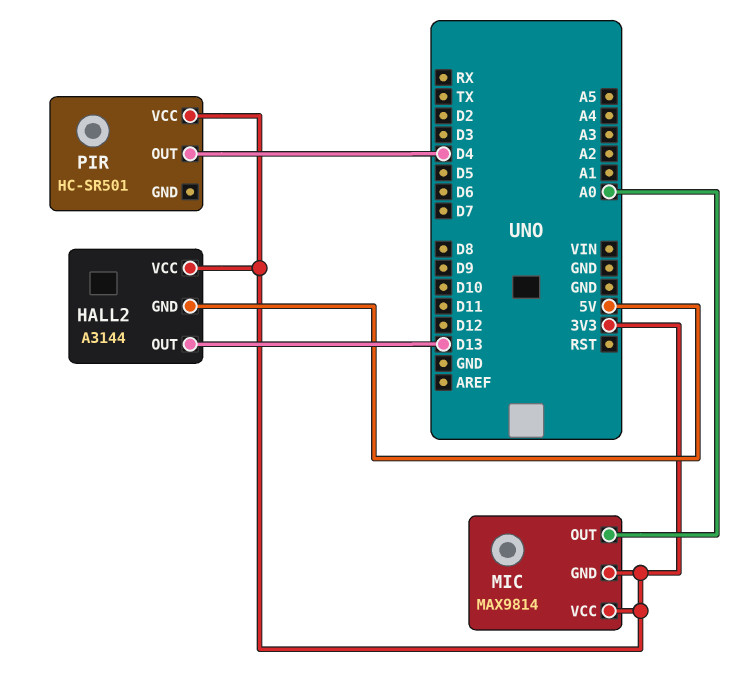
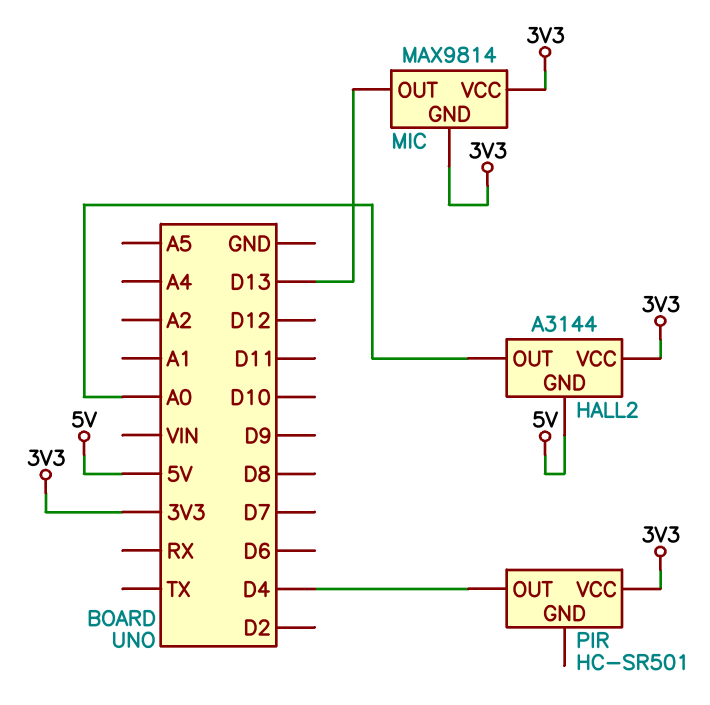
HALL2 pin OUT: D13 -> A0
MIC pin OUT: A0 -> D13

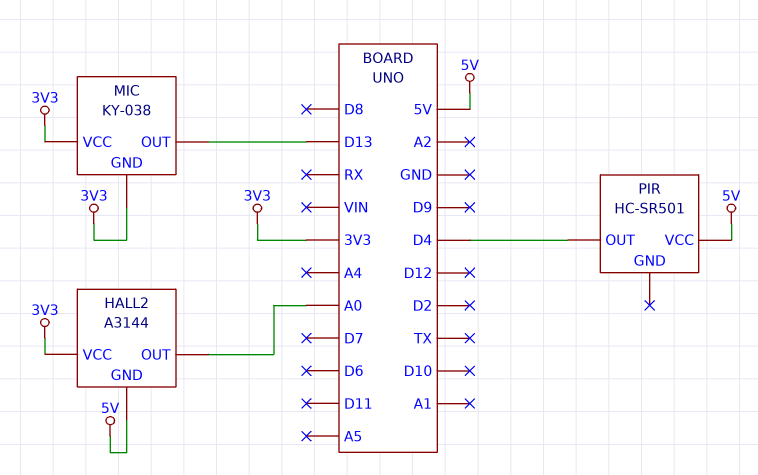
MIC: MAX9814 -> KY-038
PIR pin VCC: 3V3 -> 5V

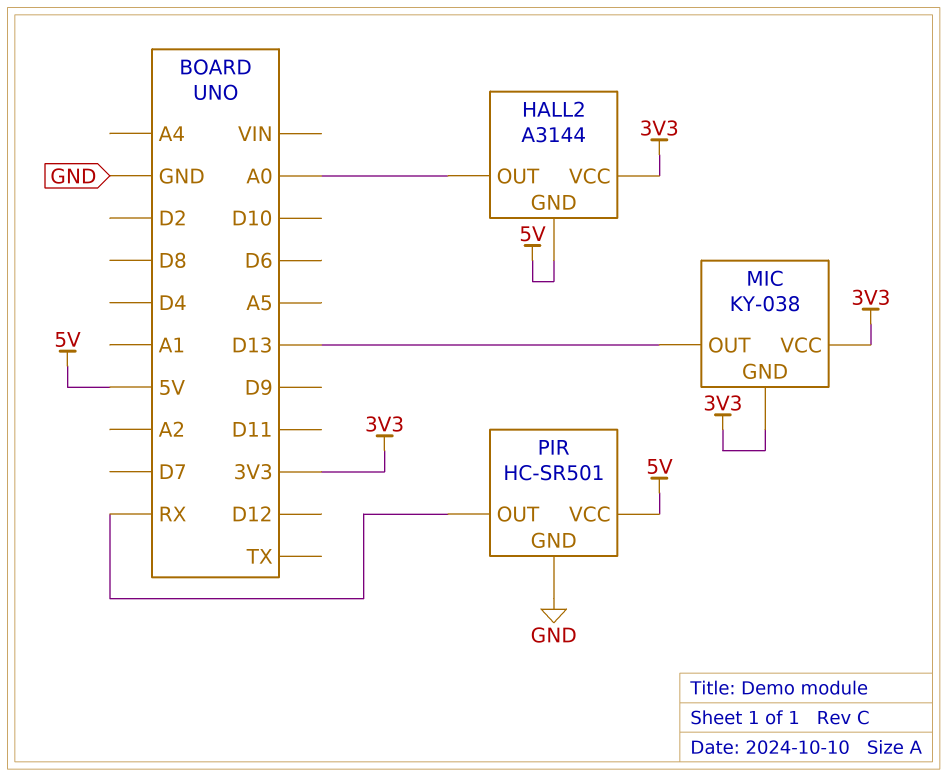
PIR pin GND: none -> GND
PIR pin OUT: D4 -> RX

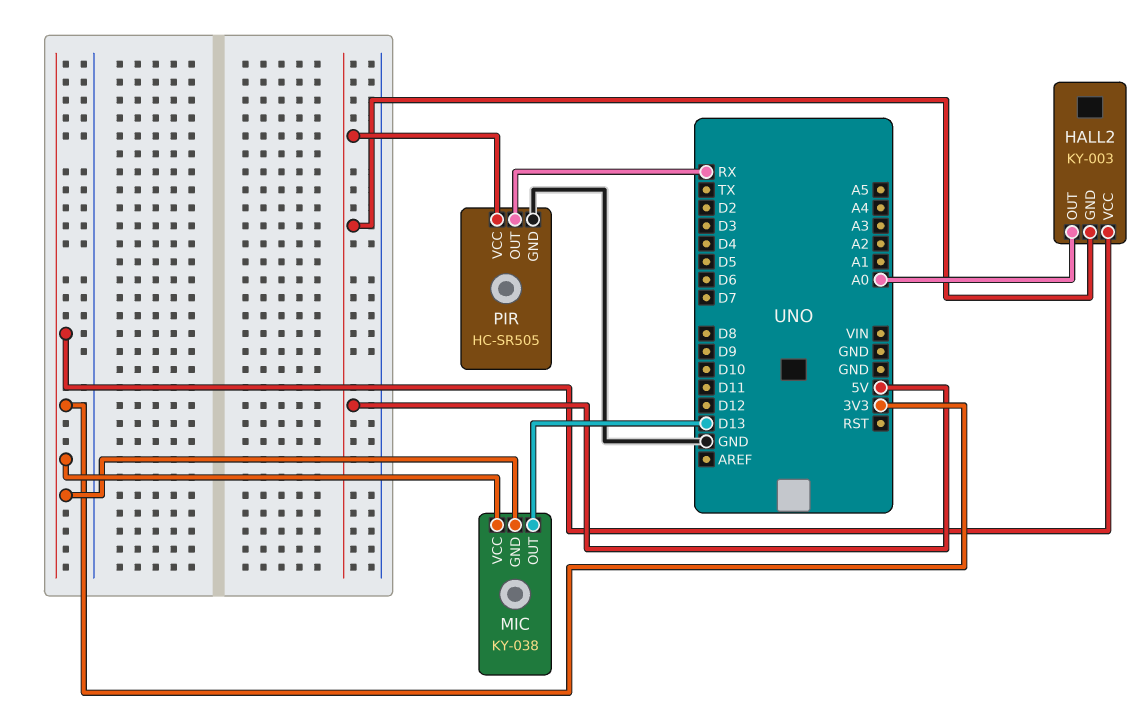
HALL2: A3144 -> KY-003
PIR: HC-SR501 -> HC-SR505

